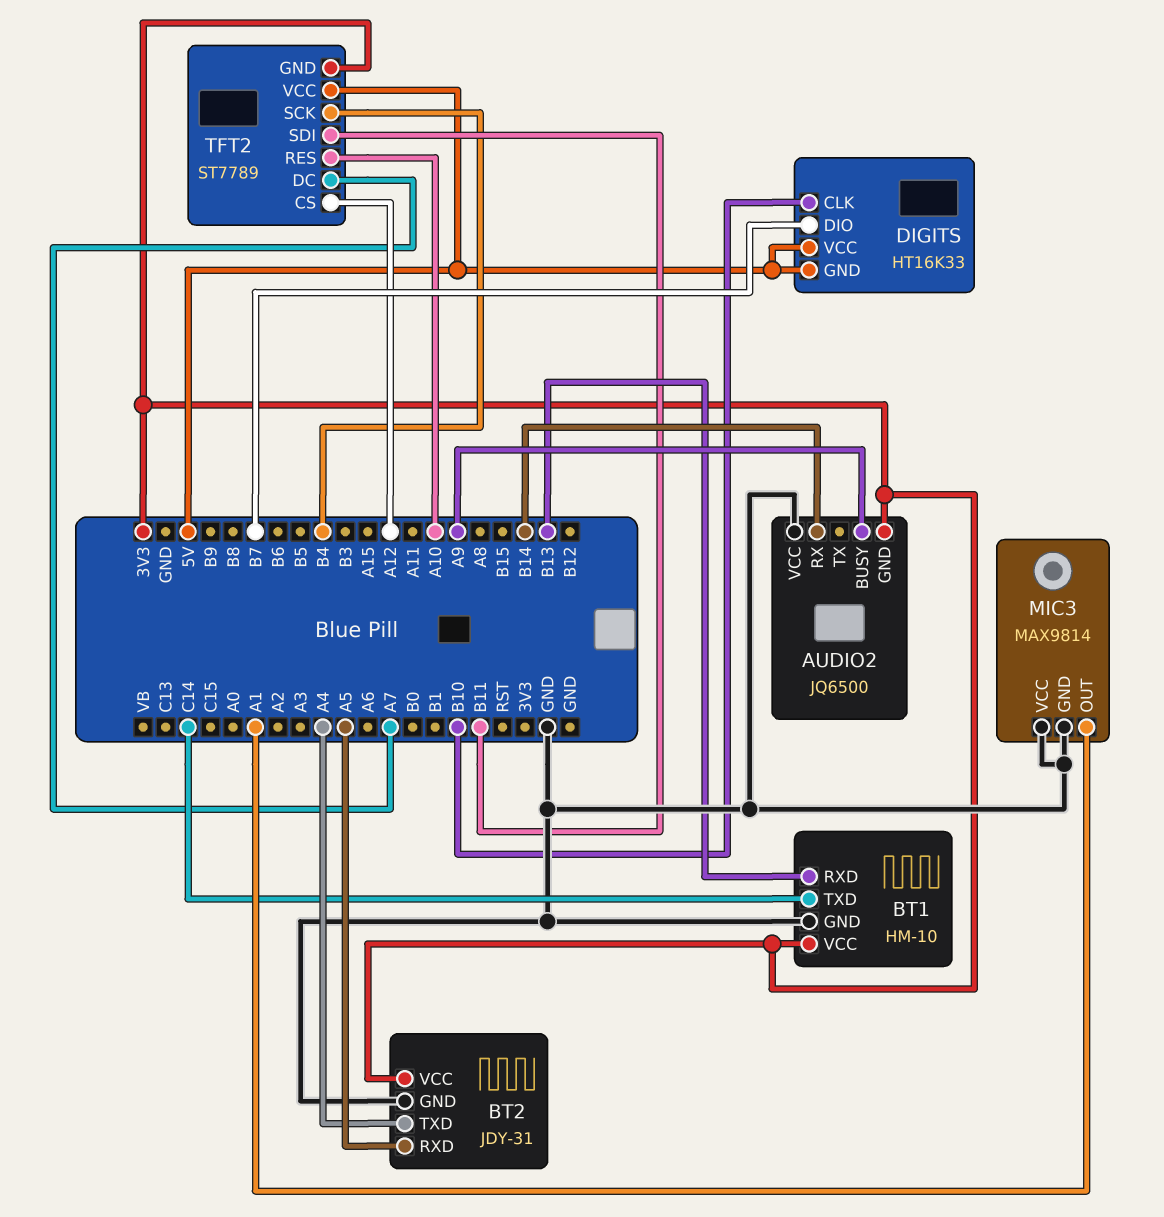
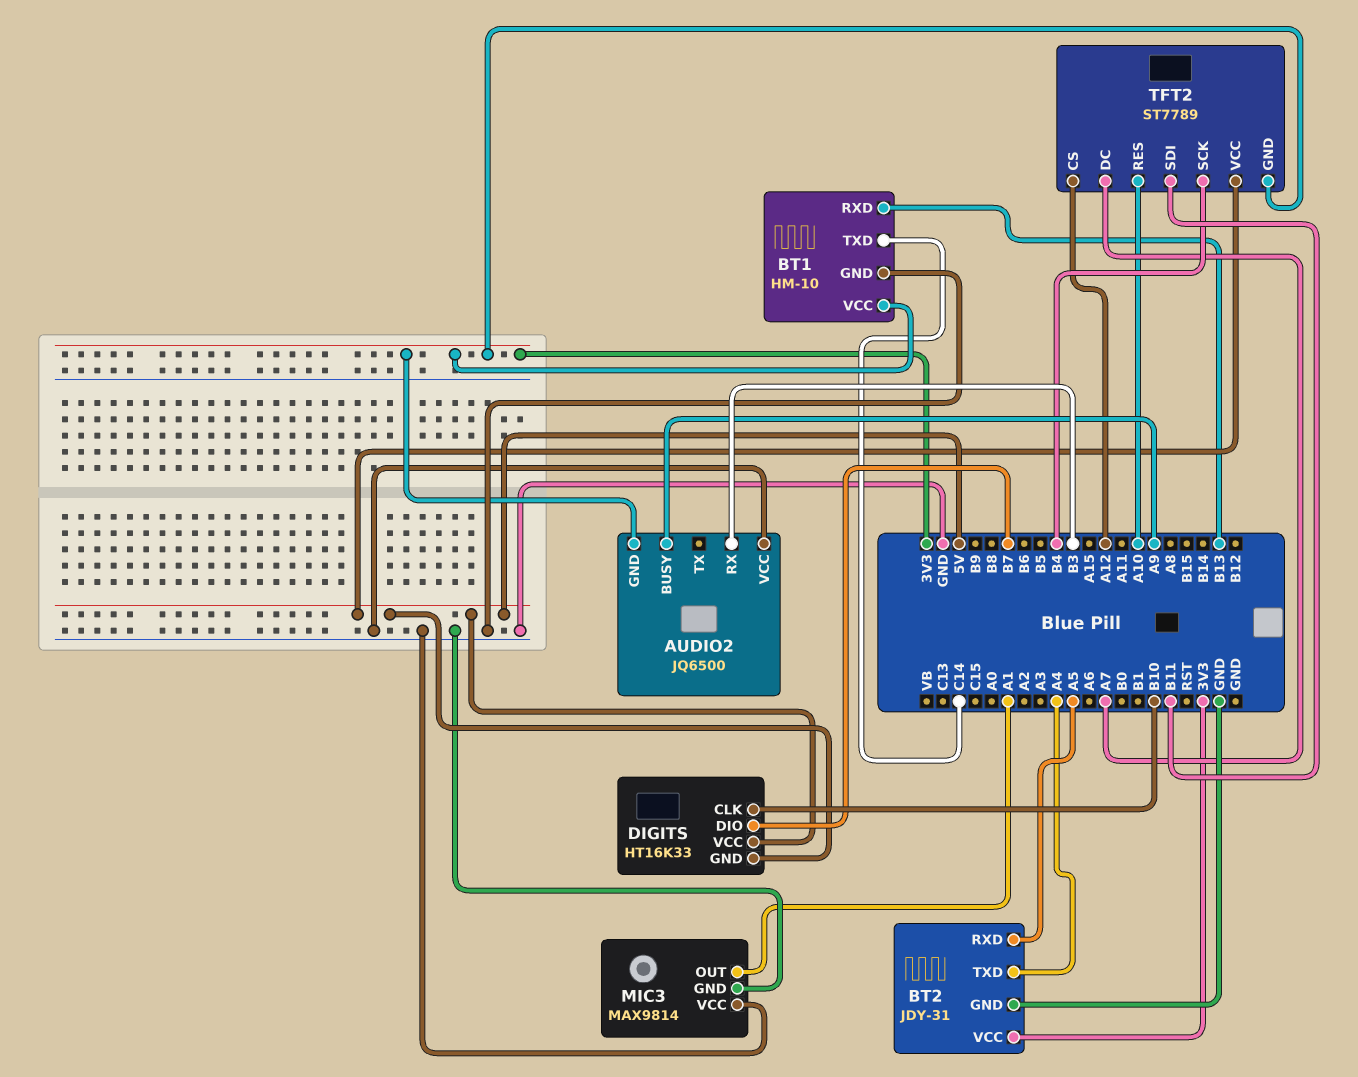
AUDIO2 pin RX: B14 -> B3

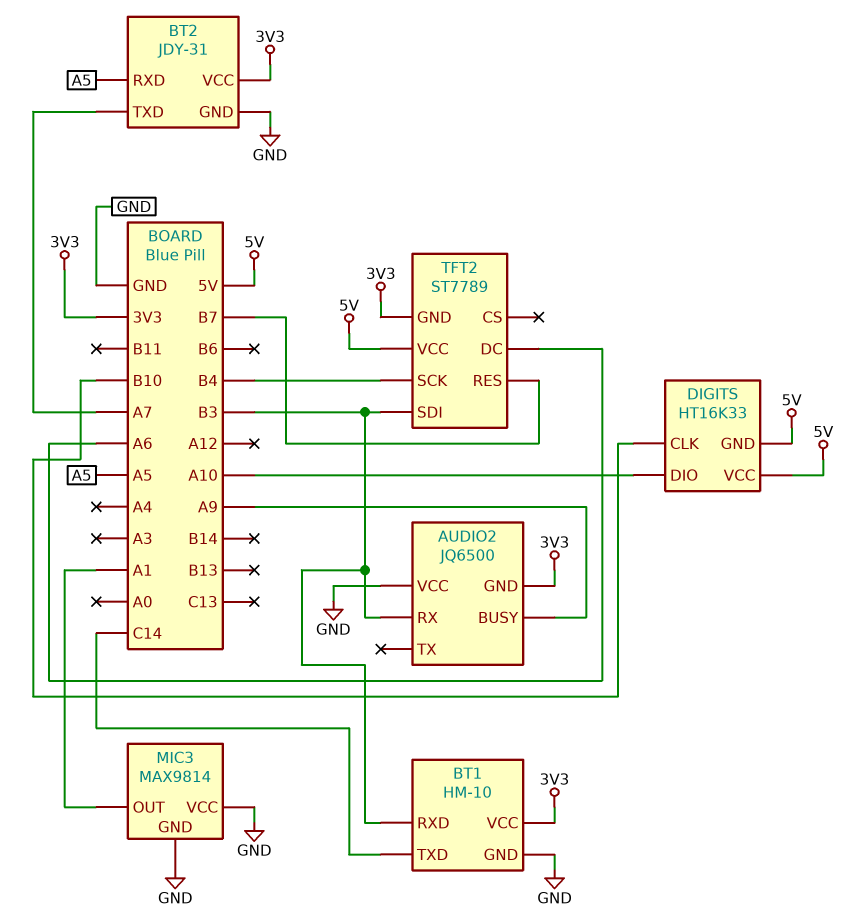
BT1 pin RXD: B13 -> B3
BT2 pin TXD: A4 -> A7
DIGITS pin DIO: B7 -> A10
TFT2 pin CS: A12 -> none
TFT2 pin DC: A7 -> A6
TFT2 pin RES: A10 -> B7
TFT2 pin SDI: B11 -> B3

